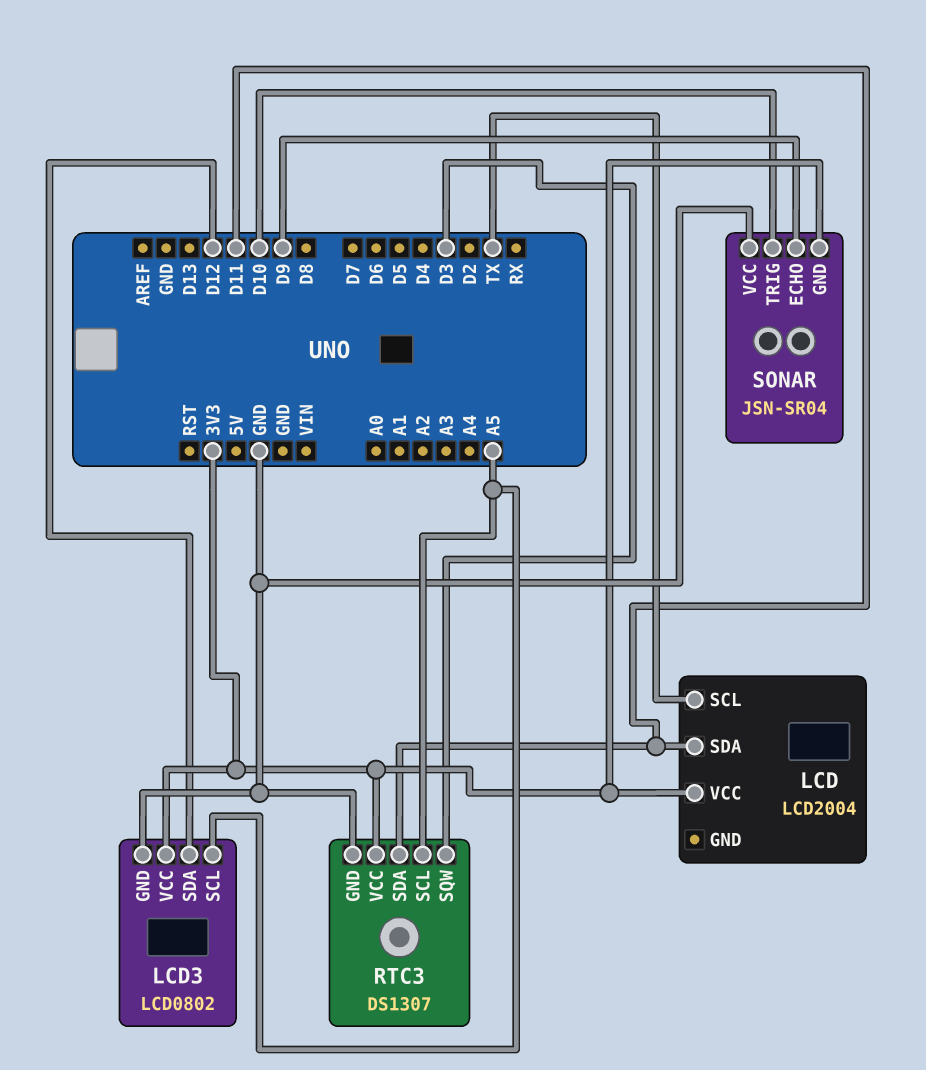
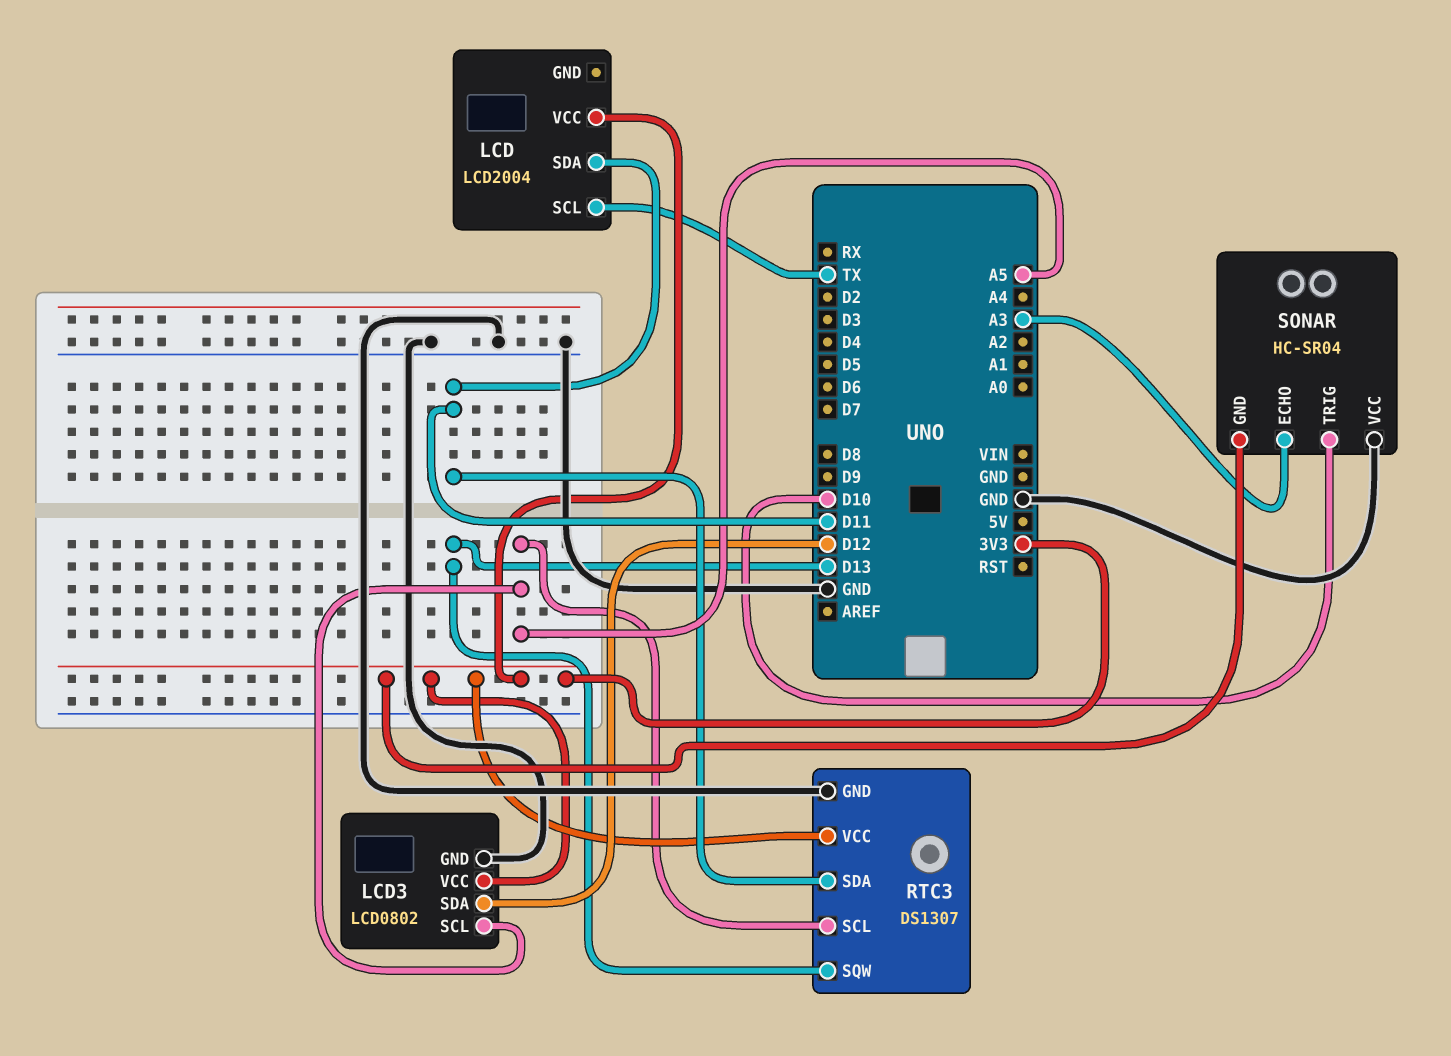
RTC3 pin SQW: D3 -> D13
SONAR: JSN-SR04 -> HC-SR04
SONAR pin ECHO: D9 -> A3

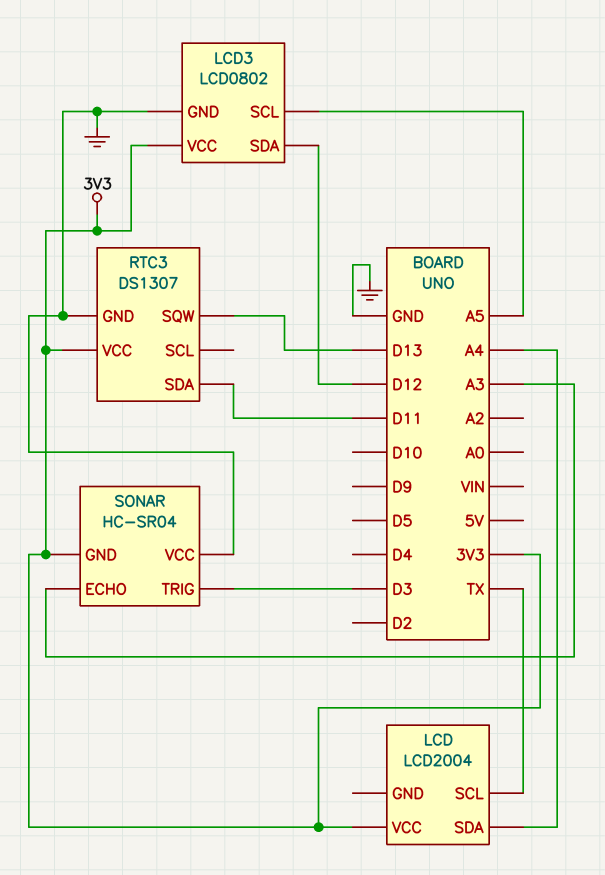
LCD pin SDA: D11 -> A4
RTC3 pin SCL: A5 -> none
SONAR pin TRIG: D10 -> D3

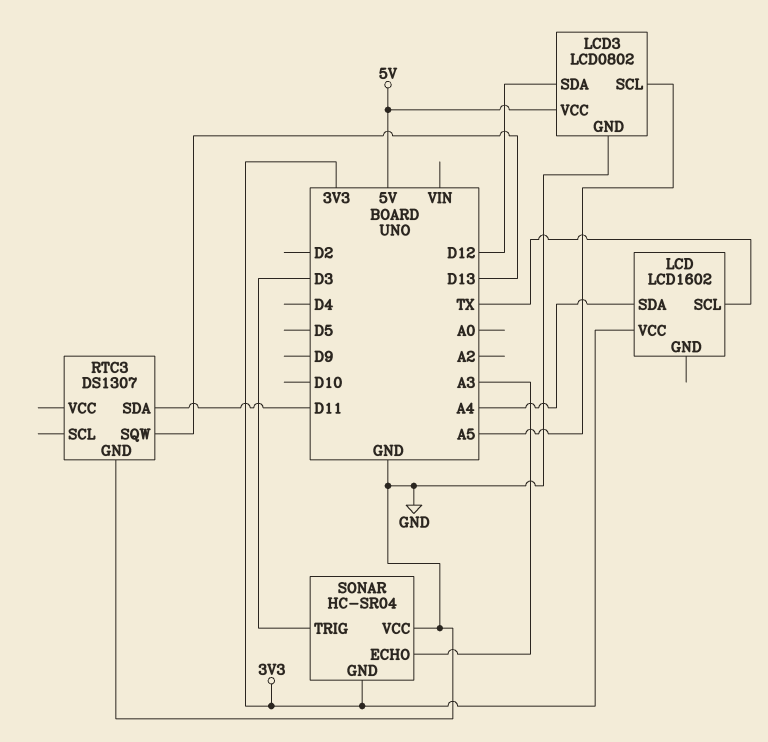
LCD: LCD2004 -> LCD1602
LCD3 pin VCC: 3V3 -> 5V
RTC3 pin VCC: 3V3 -> none

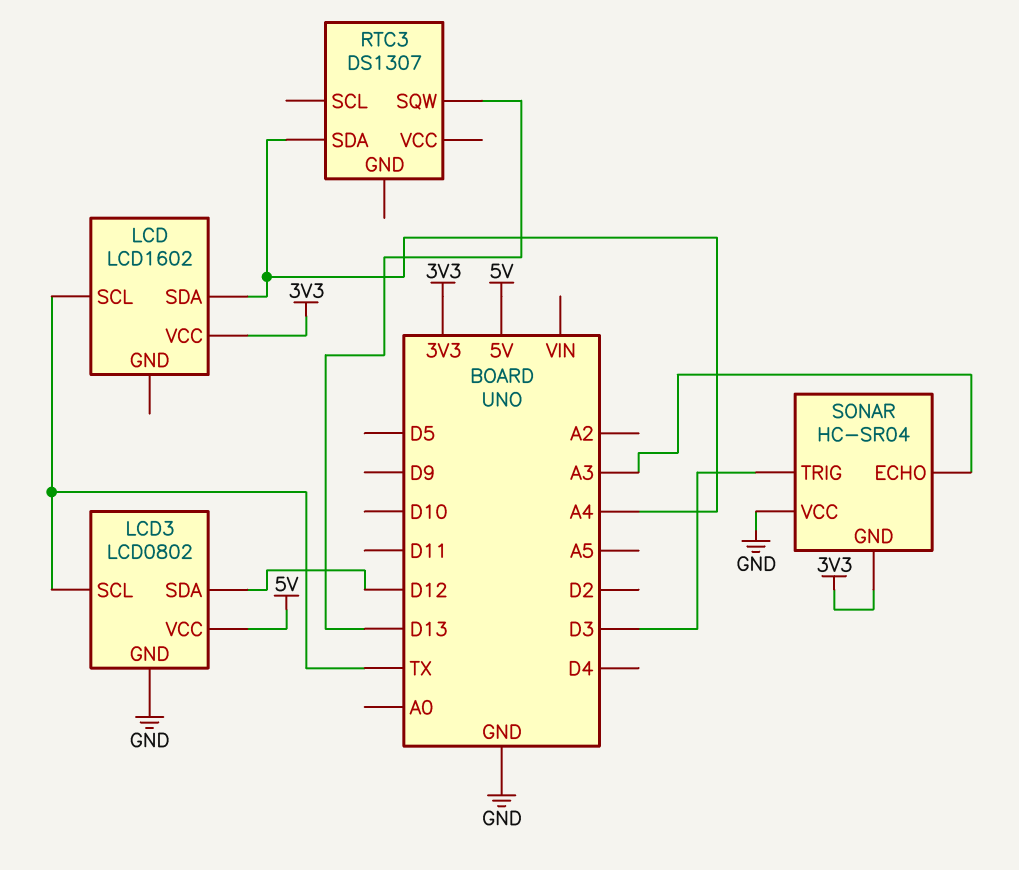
LCD3 pin SCL: A5 -> TX
RTC3 pin GND: GND -> none
RTC3 pin SDA: D11 -> A4

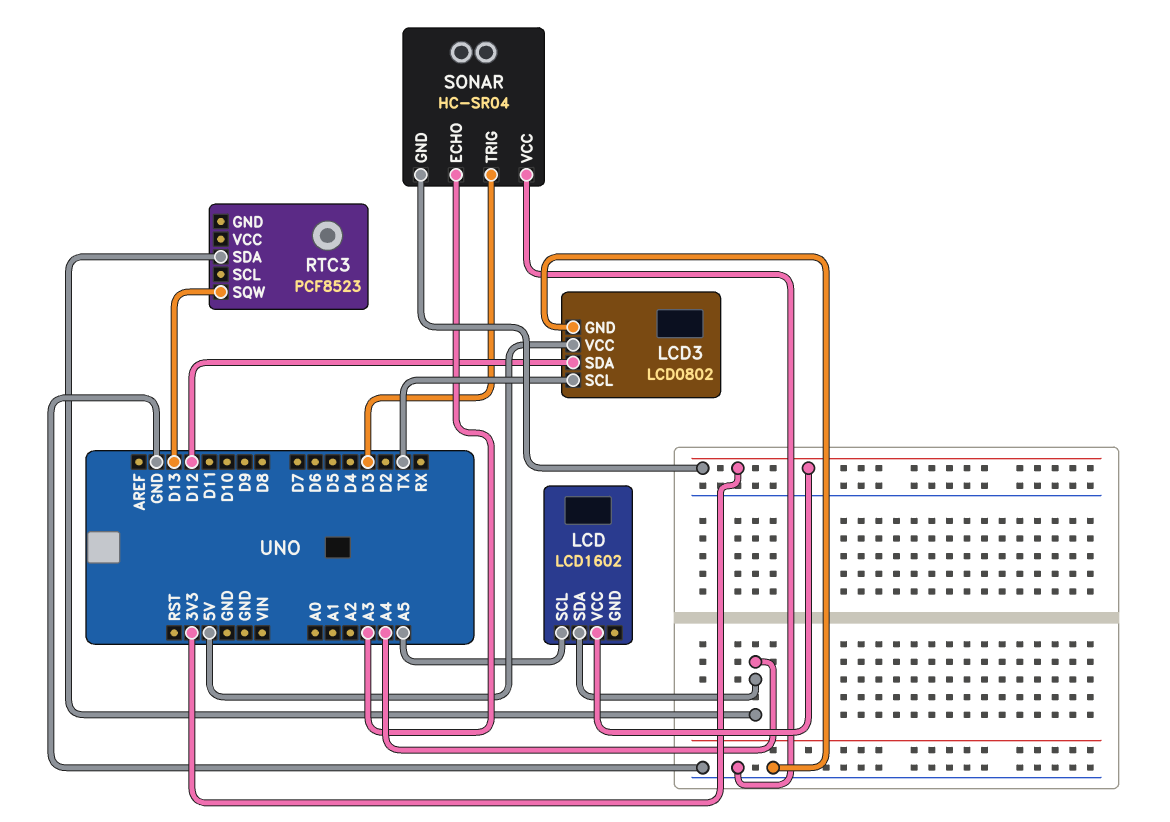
LCD pin SCL: TX -> A5
RTC3: DS1307 -> PCF8523

